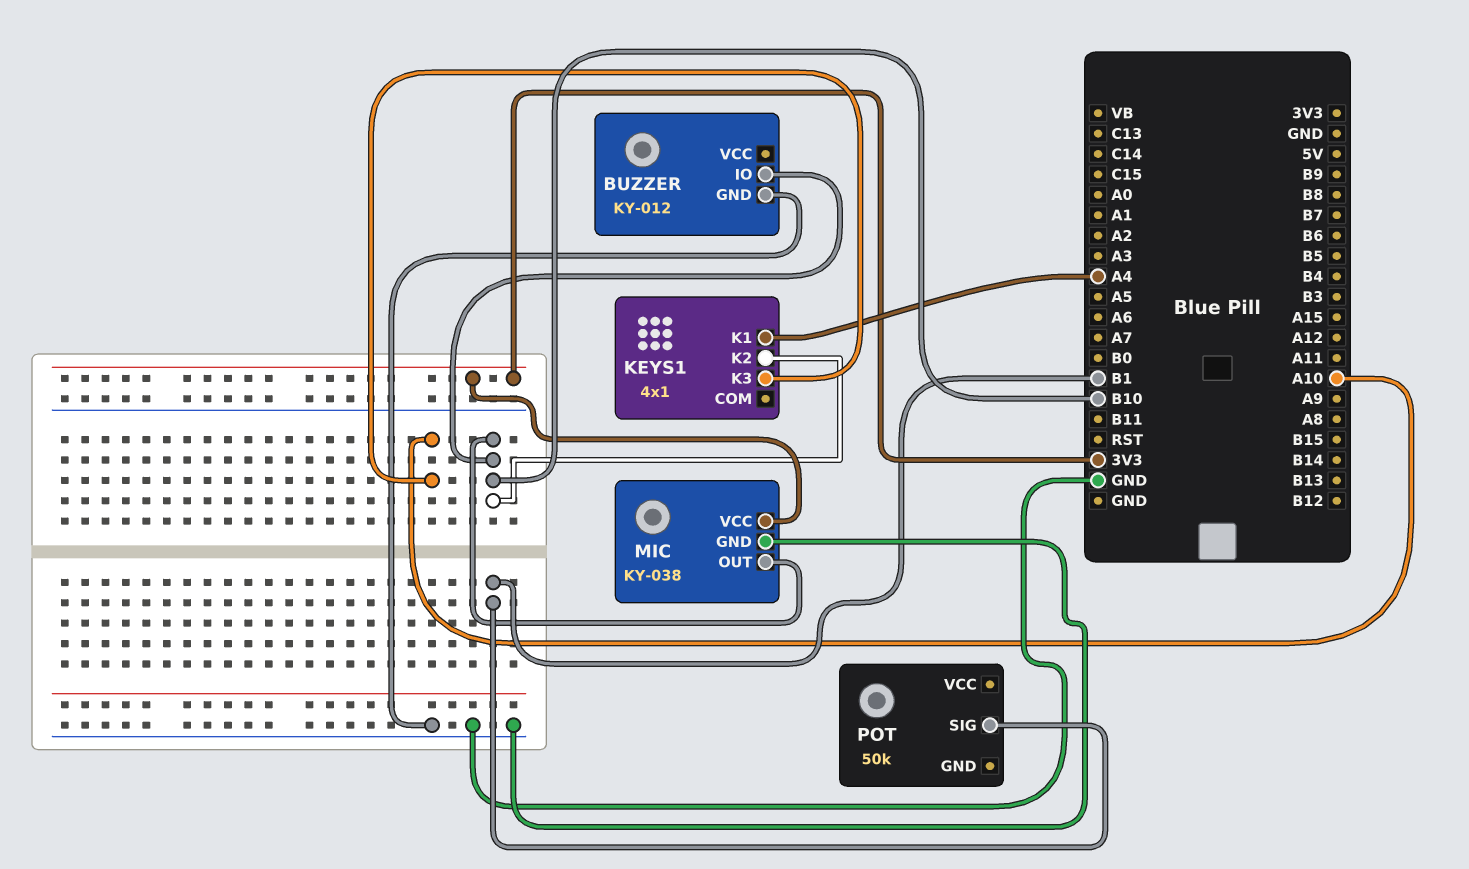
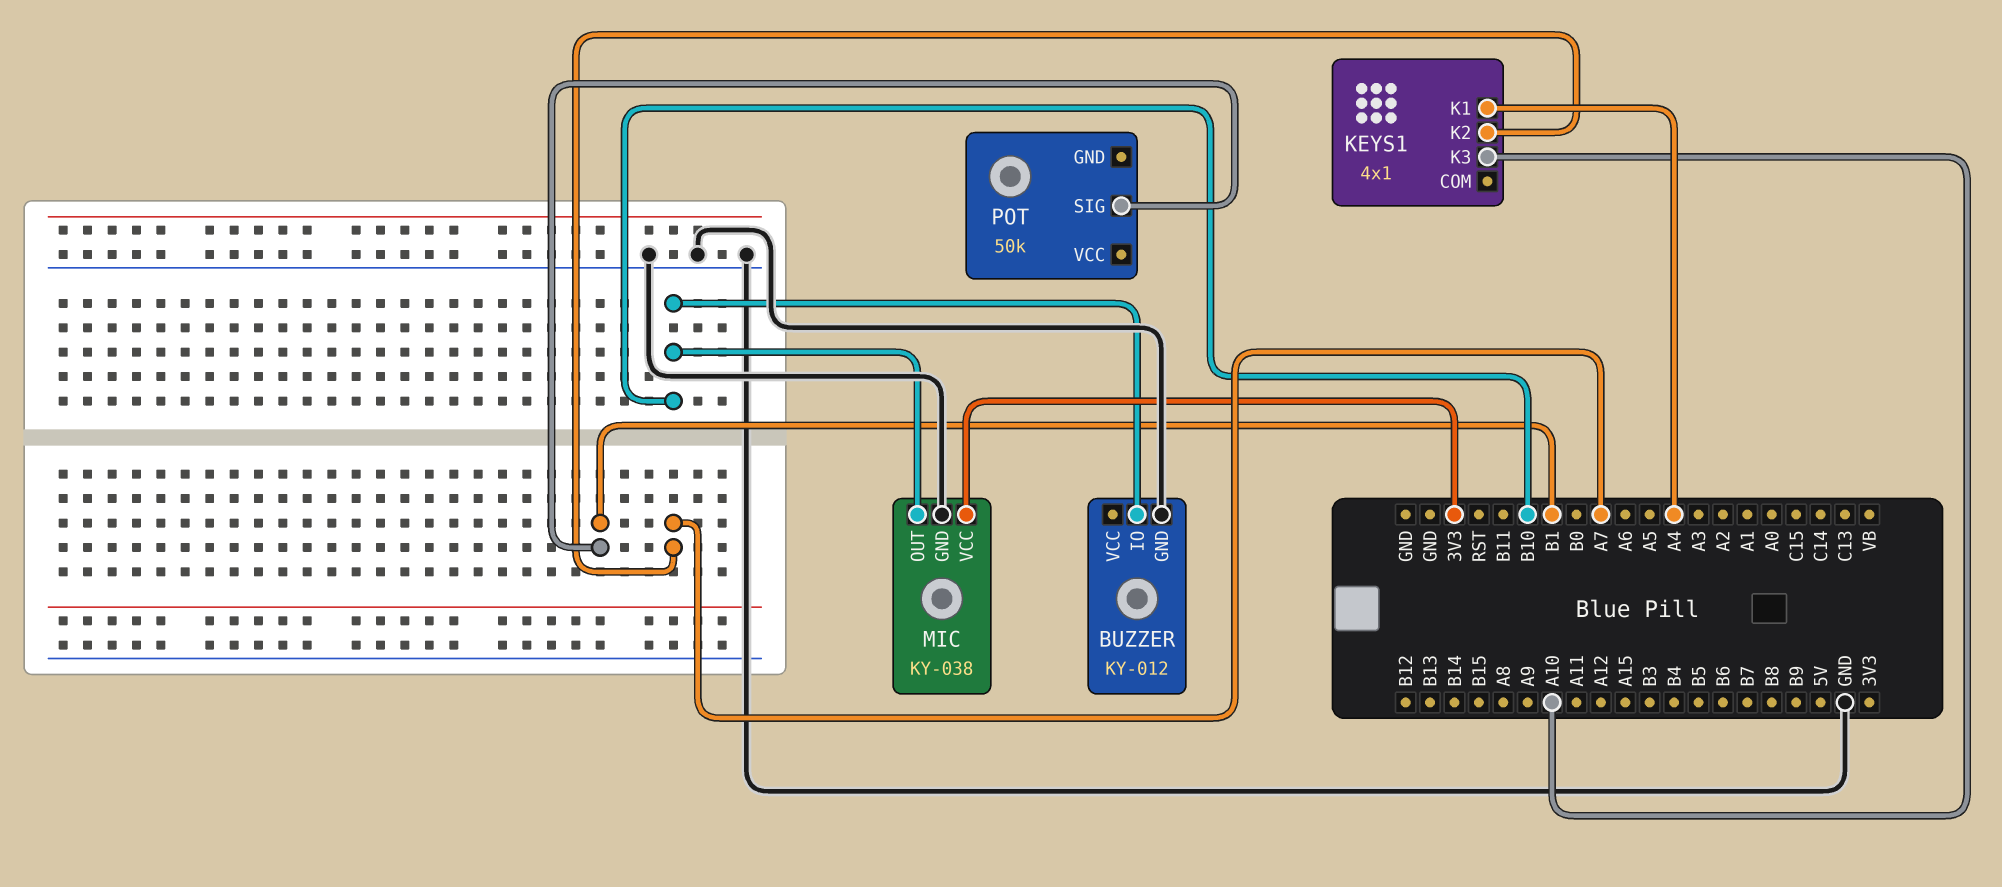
KEYS1 pin K2: B10 -> A7

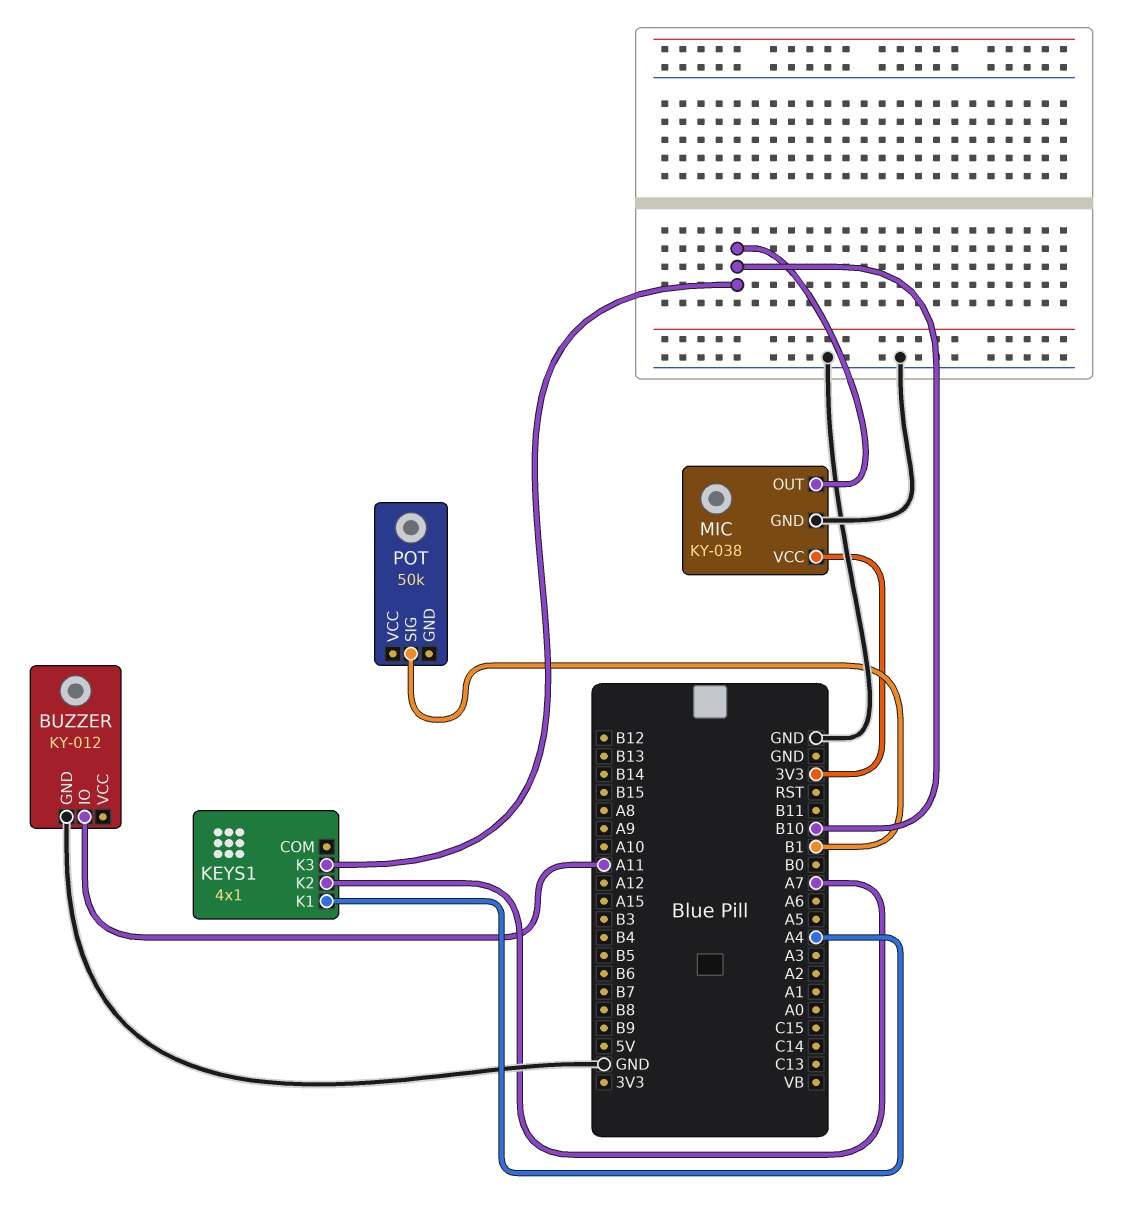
BUZZER pin IO: B10 -> A11
KEYS1 pin K3: A10 -> B10

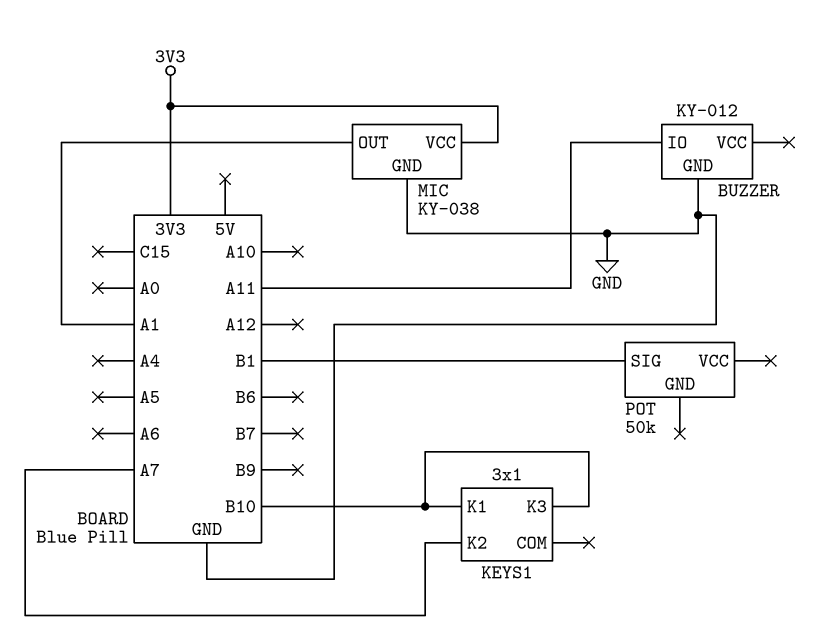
KEYS1: 4x1 -> 3x1
KEYS1 pin K1: A4 -> B10
MIC pin OUT: B10 -> A1

